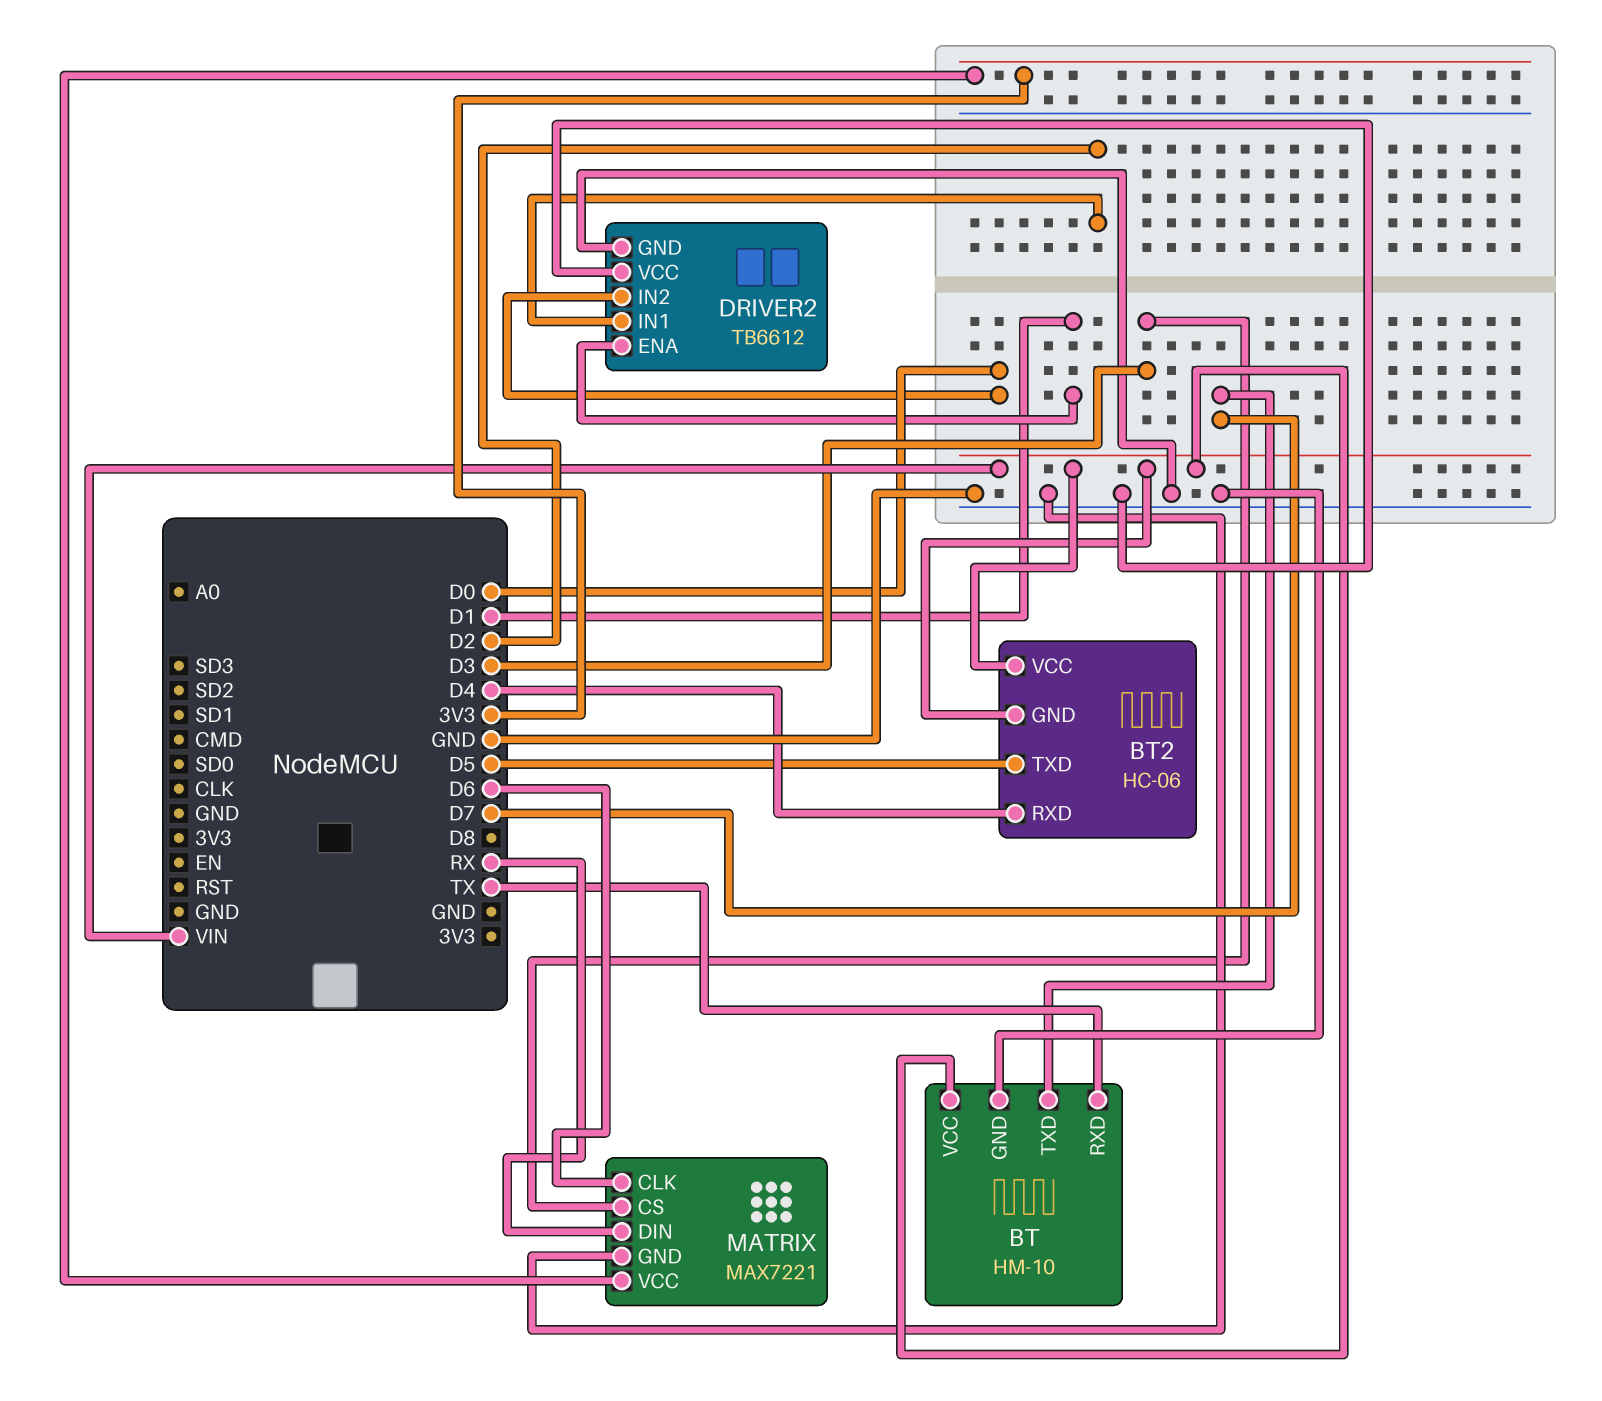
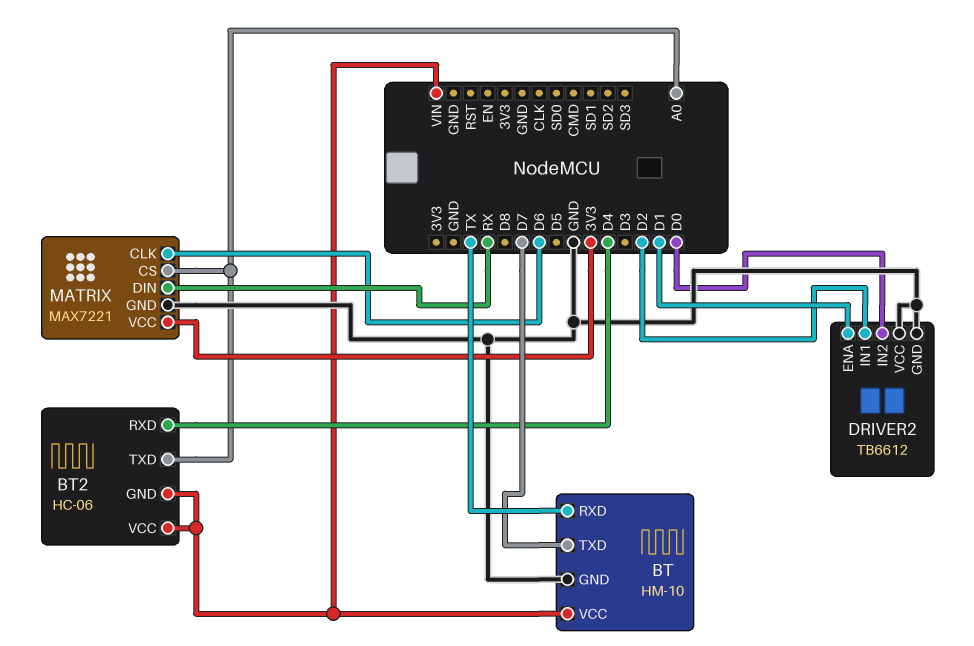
BT2 pin TXD: D5 -> A0
MATRIX pin CS: D3 -> A0

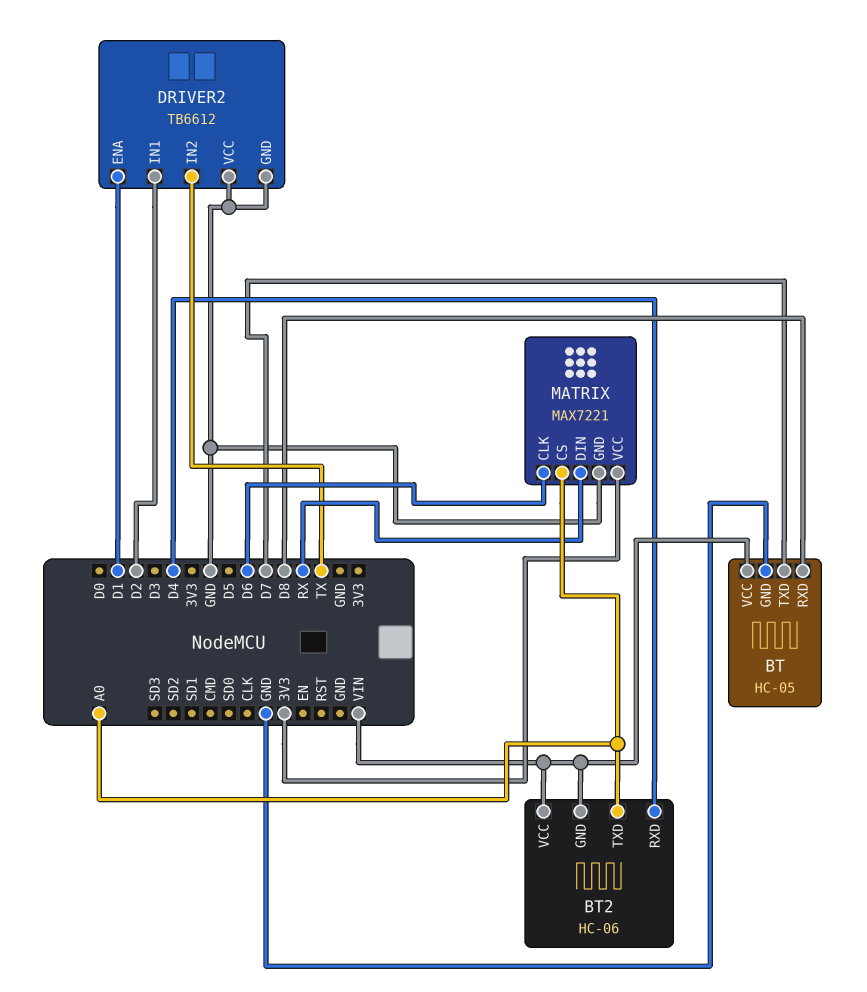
BT: HM-10 -> HC-05
BT pin RXD: TX -> D8
DRIVER2 pin IN2: D0 -> TX

